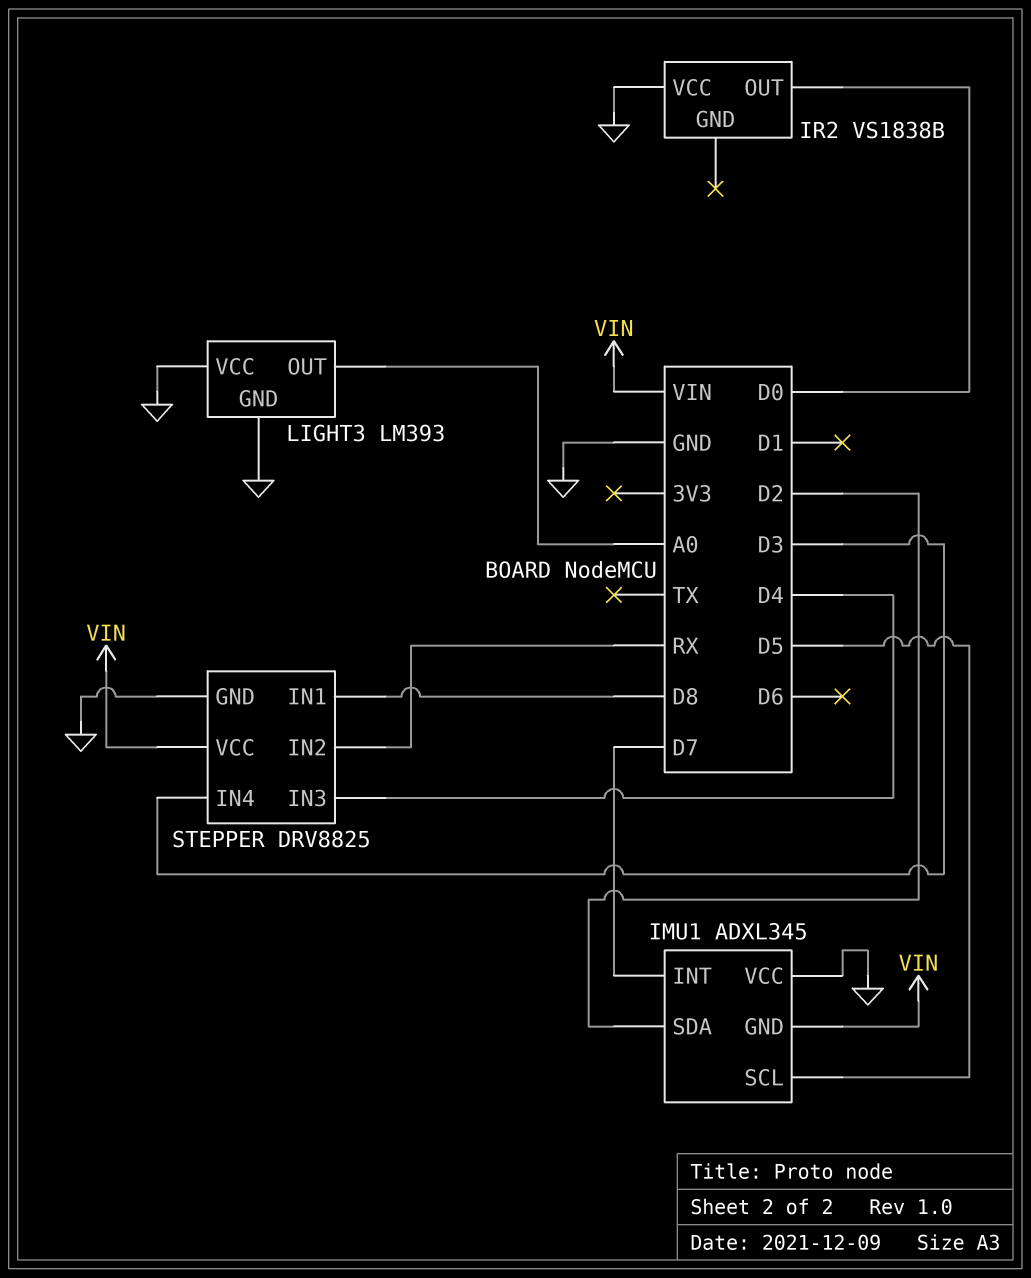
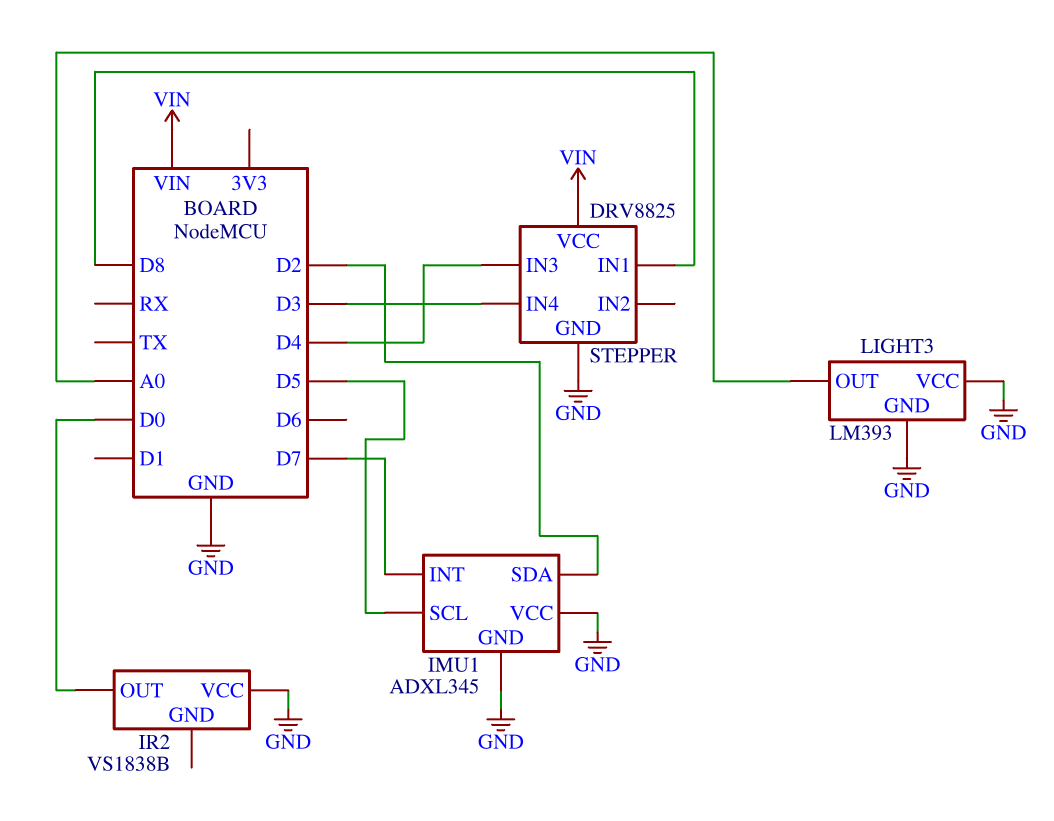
IMU1 pin GND: VIN -> GND
STEPPER pin IN2: RX -> none

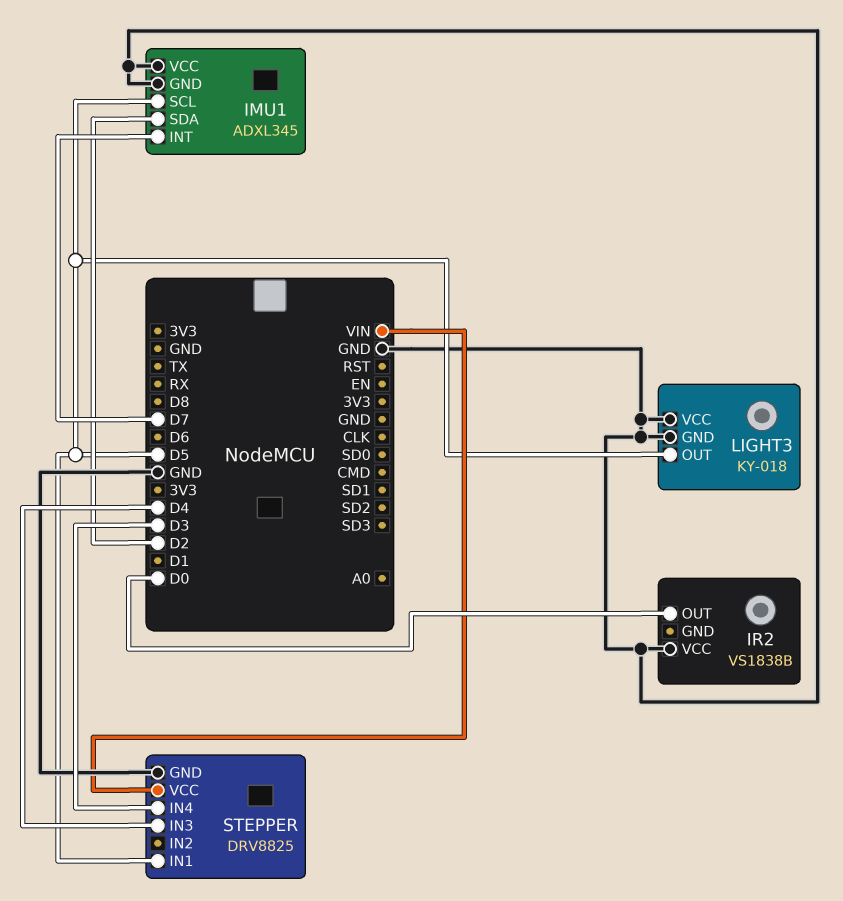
LIGHT3: LM393 -> KY-018
LIGHT3 pin OUT: A0 -> D5
STEPPER pin IN1: D8 -> D5

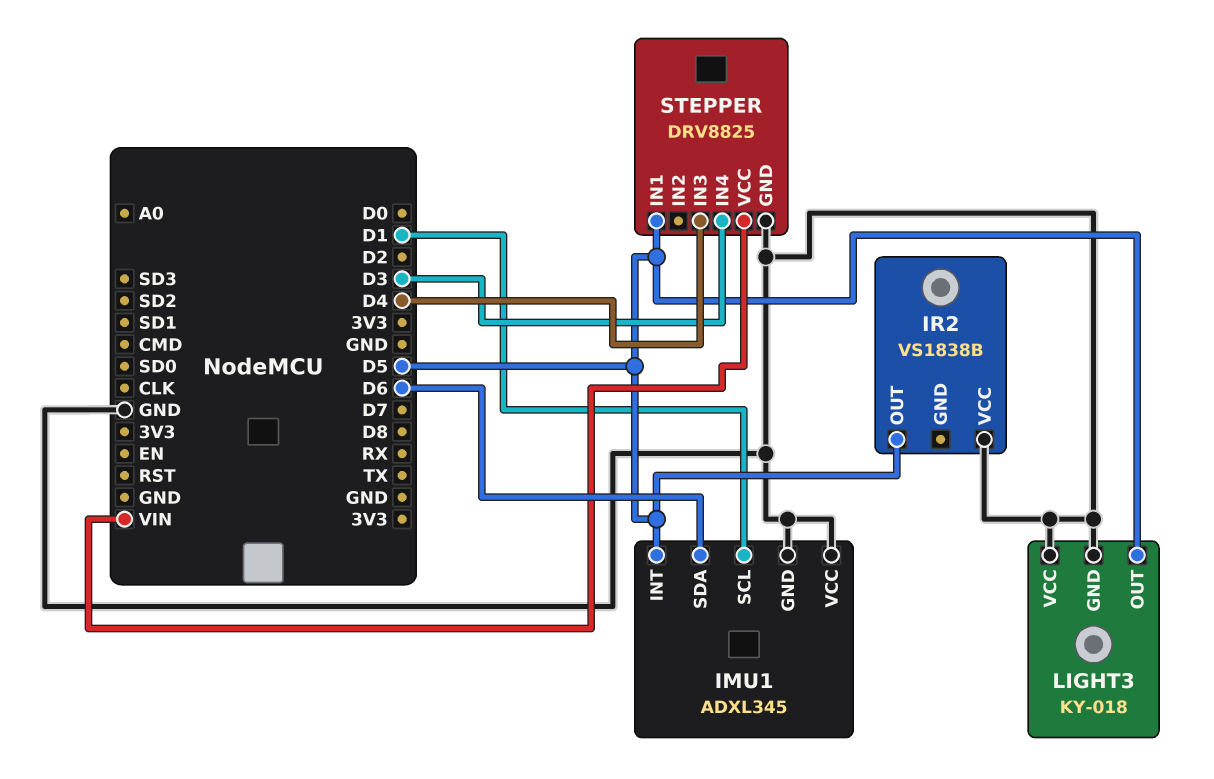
IMU1 pin INT: D7 -> D5
IMU1 pin SCL: D5 -> D1
IMU1 pin SDA: D2 -> D6
IR2 pin OUT: D0 -> D5

